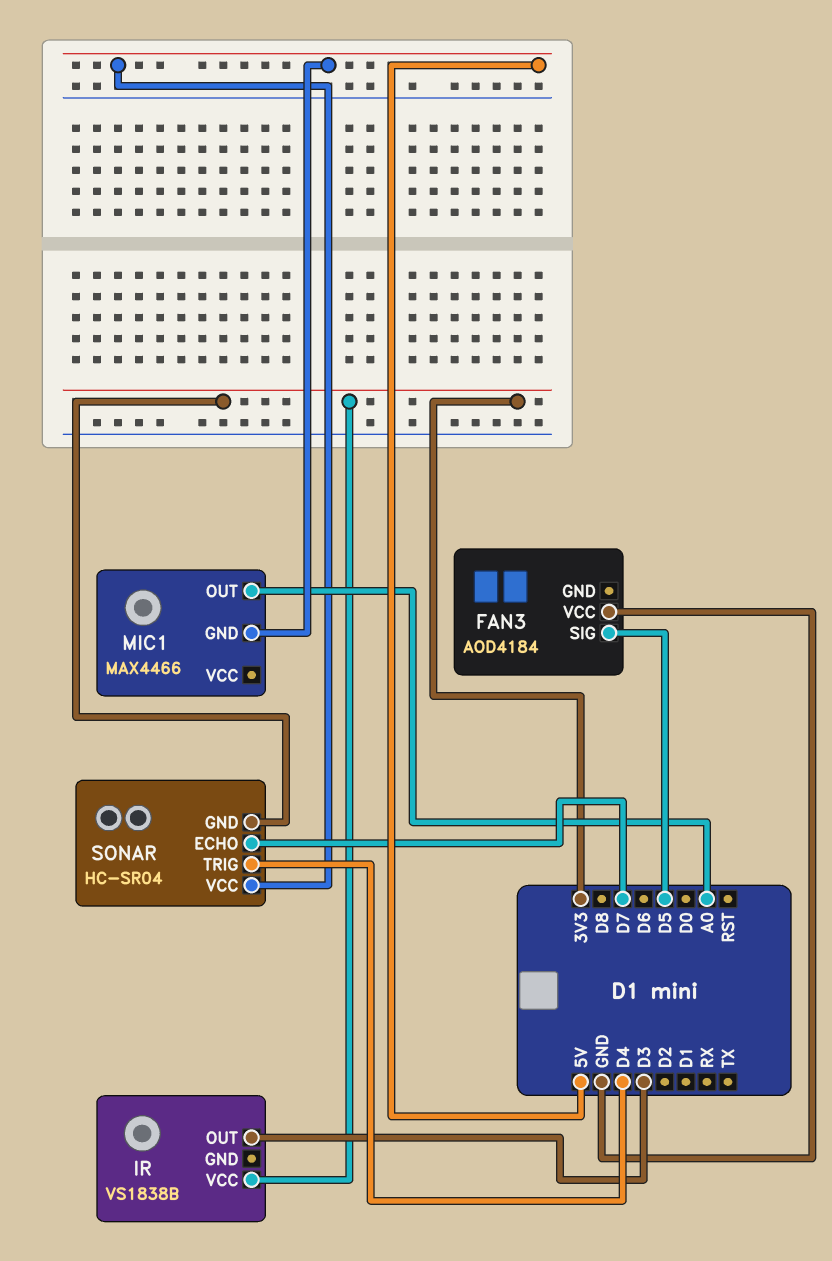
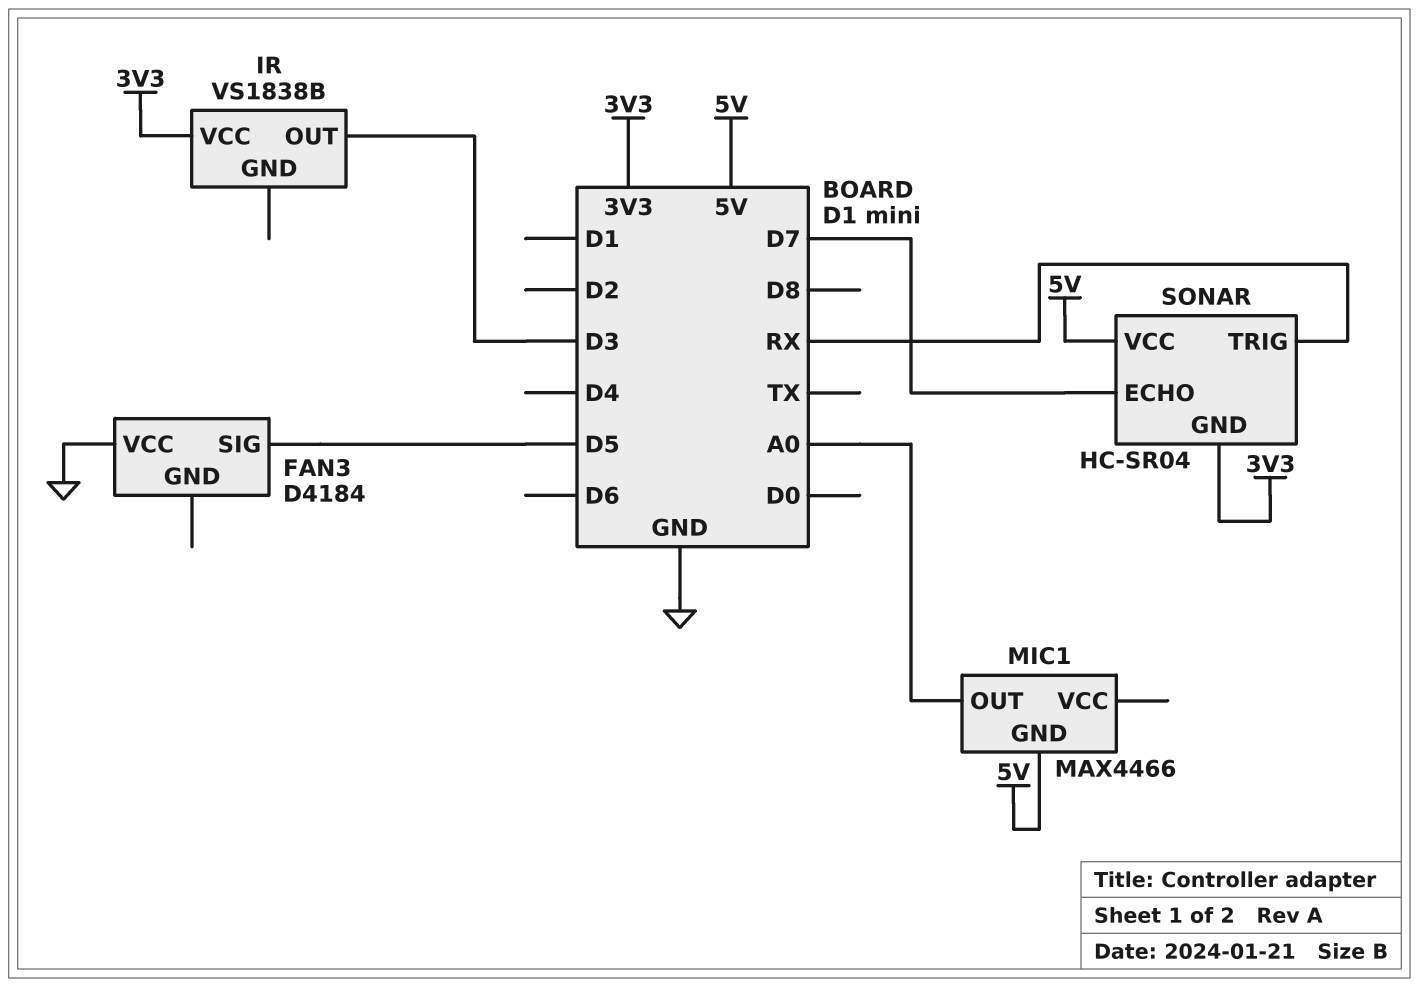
FAN3: AOD4184 -> D4184
SONAR pin TRIG: D4 -> RX

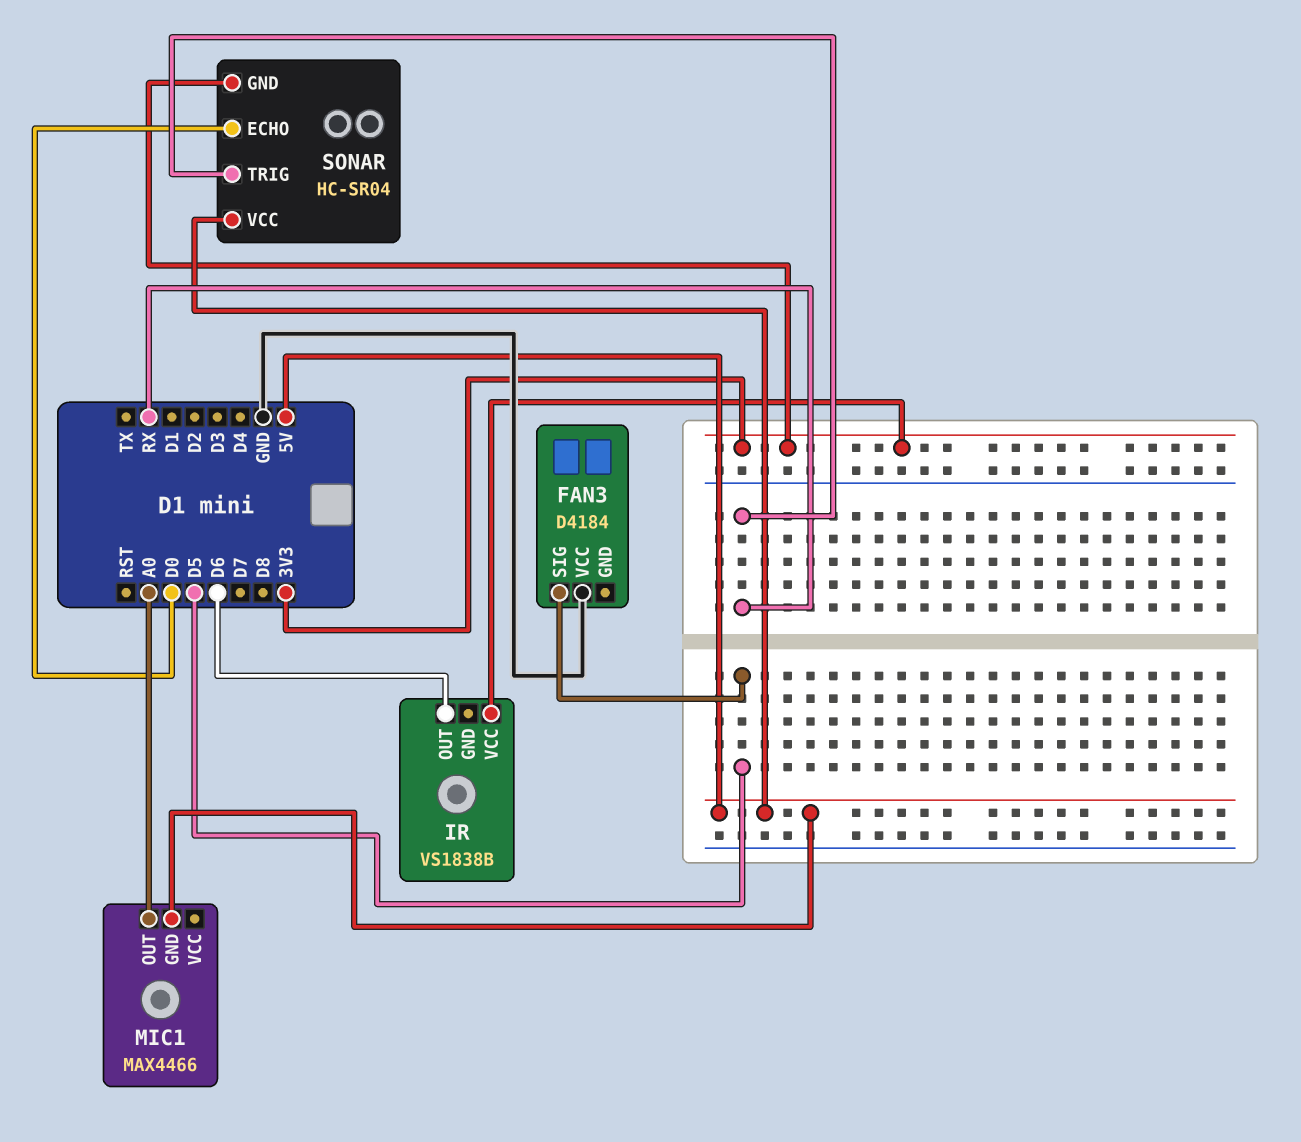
IR pin OUT: D3 -> D6
SONAR pin ECHO: D7 -> D0

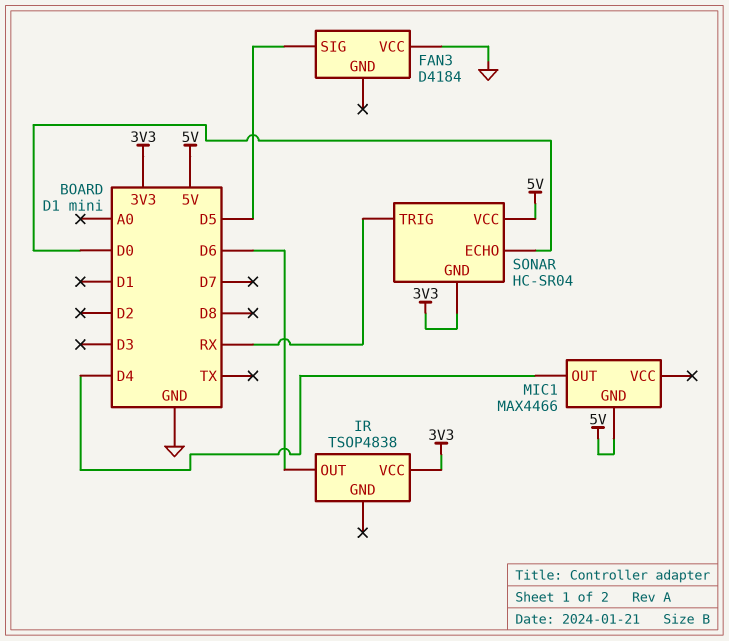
IR: VS1838B -> TSOP4838
MIC1 pin OUT: A0 -> D4

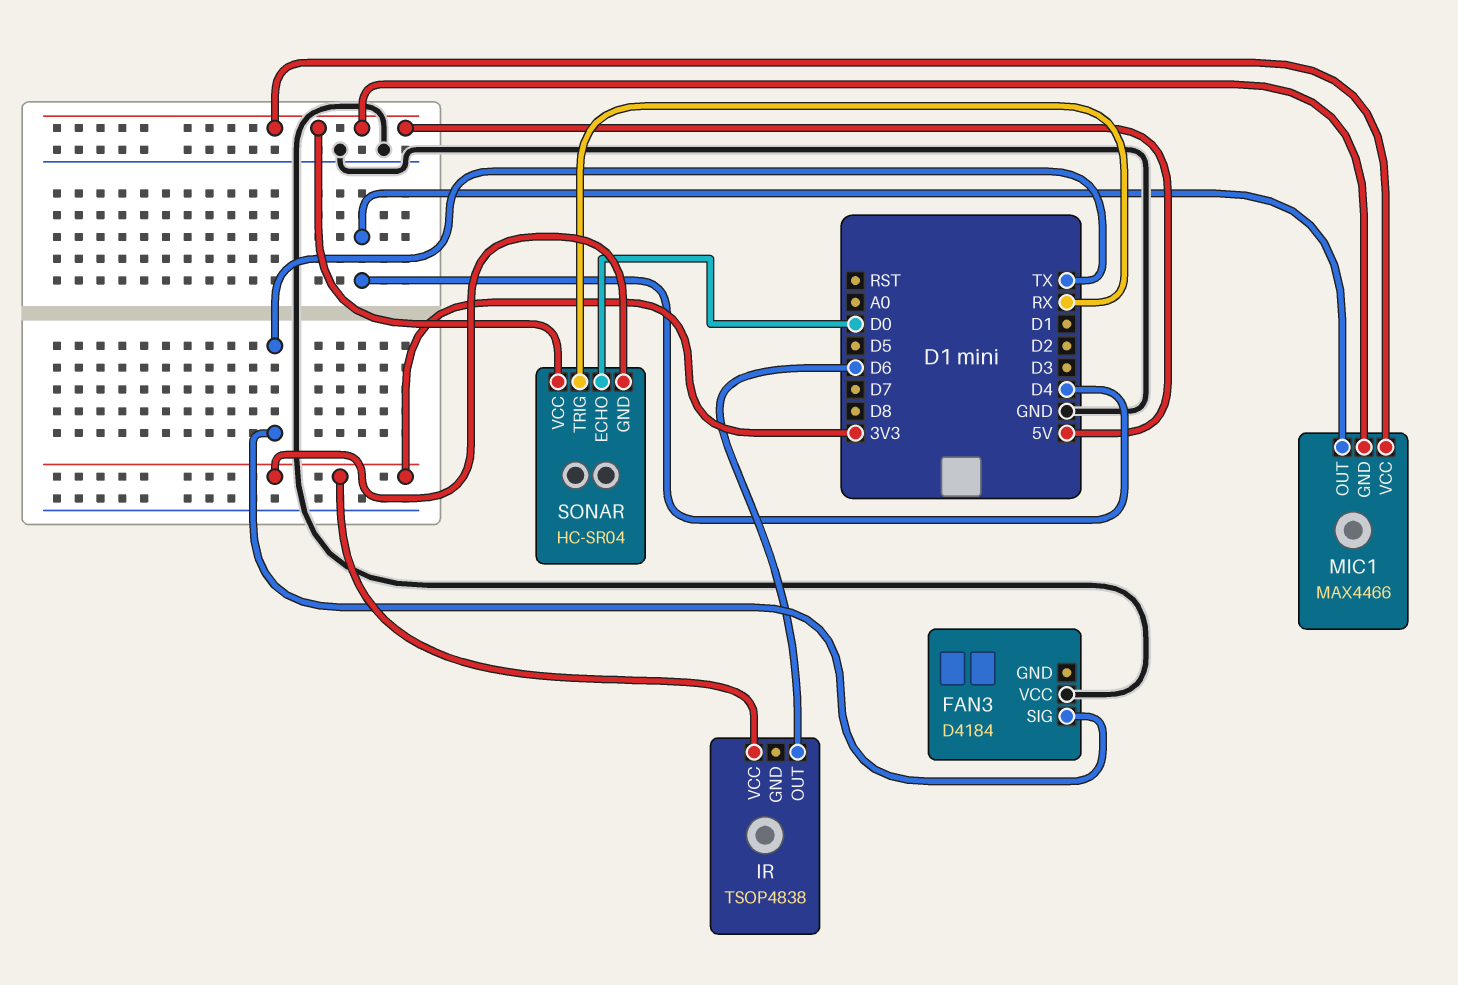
FAN3 pin SIG: D5 -> TX
MIC1 pin VCC: none -> 5V

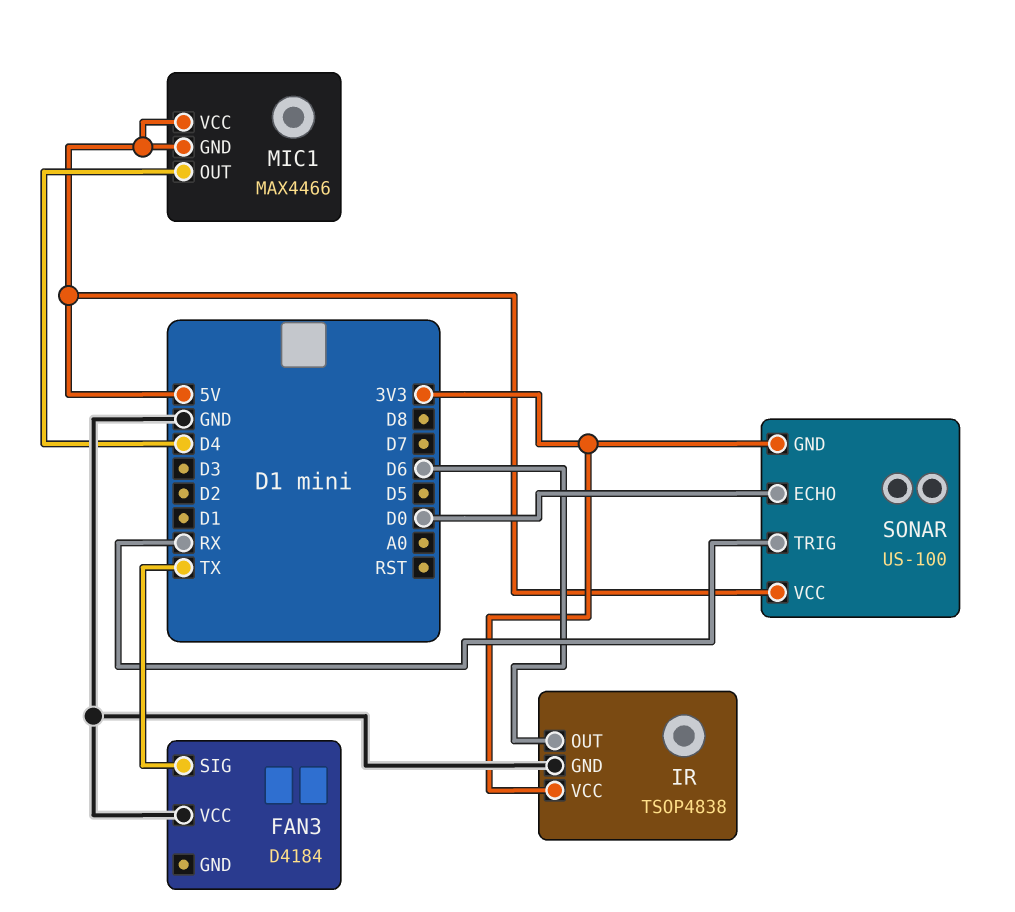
IR pin GND: none -> GND
SONAR: HC-SR04 -> US-100

